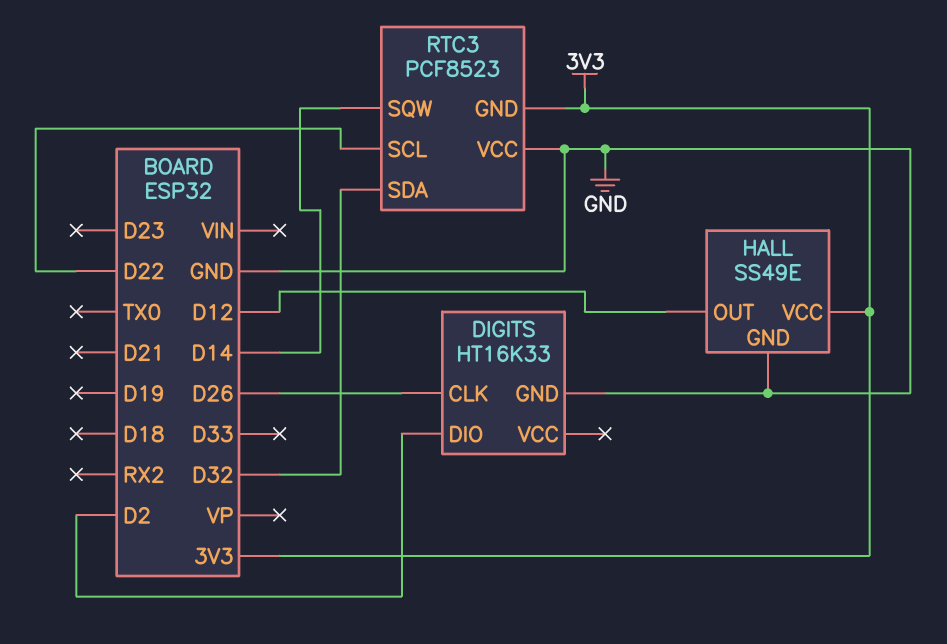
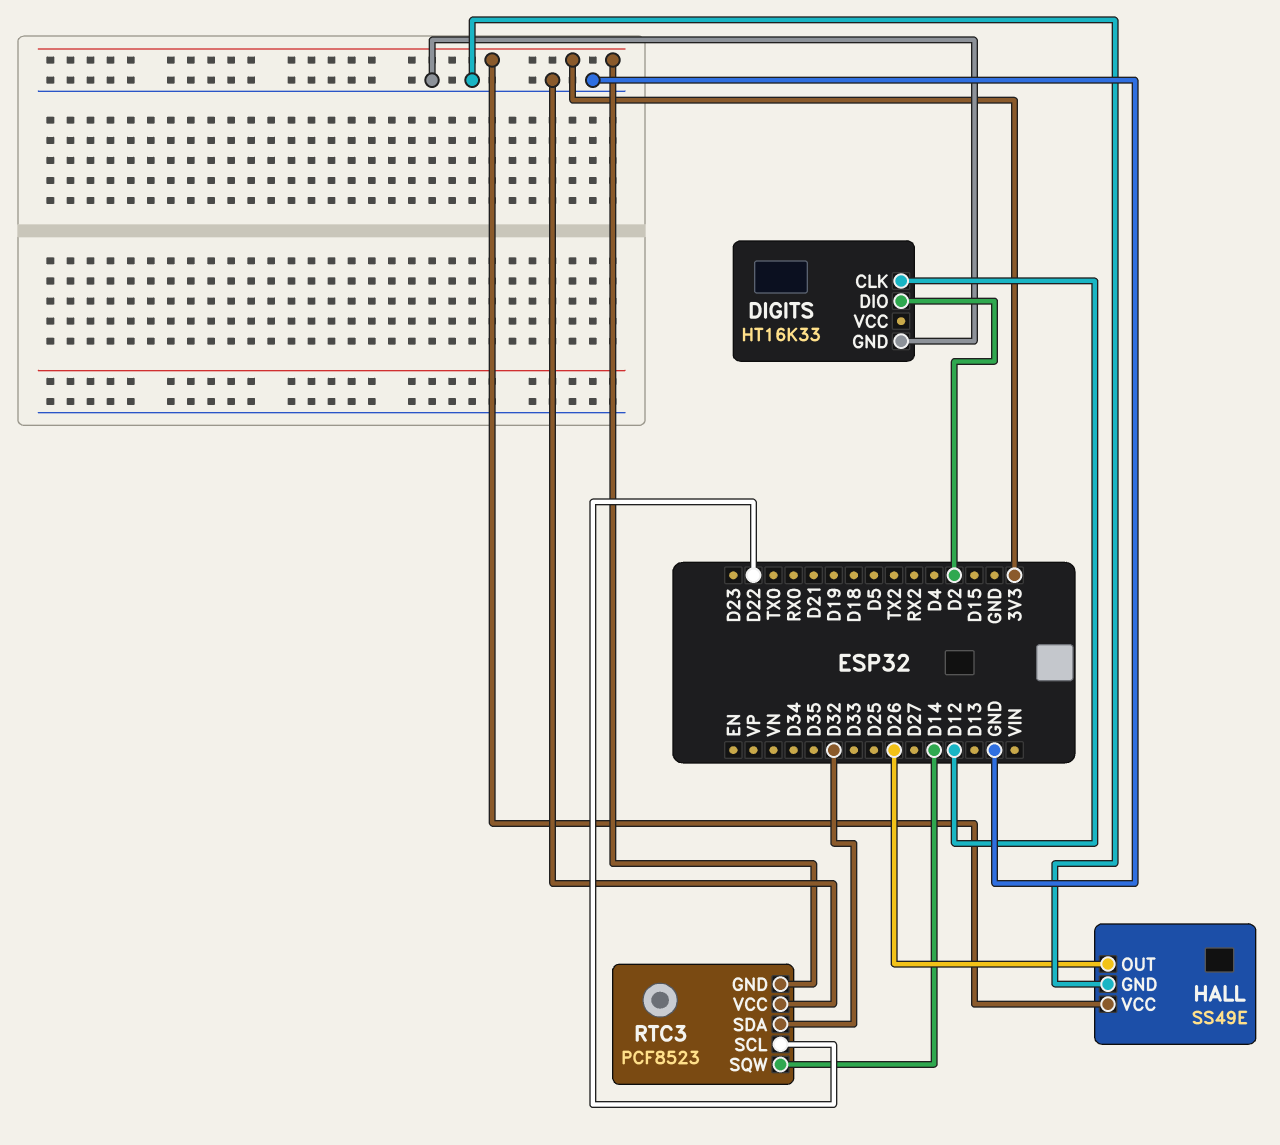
DIGITS pin CLK: D26 -> D12
HALL pin OUT: D12 -> D26

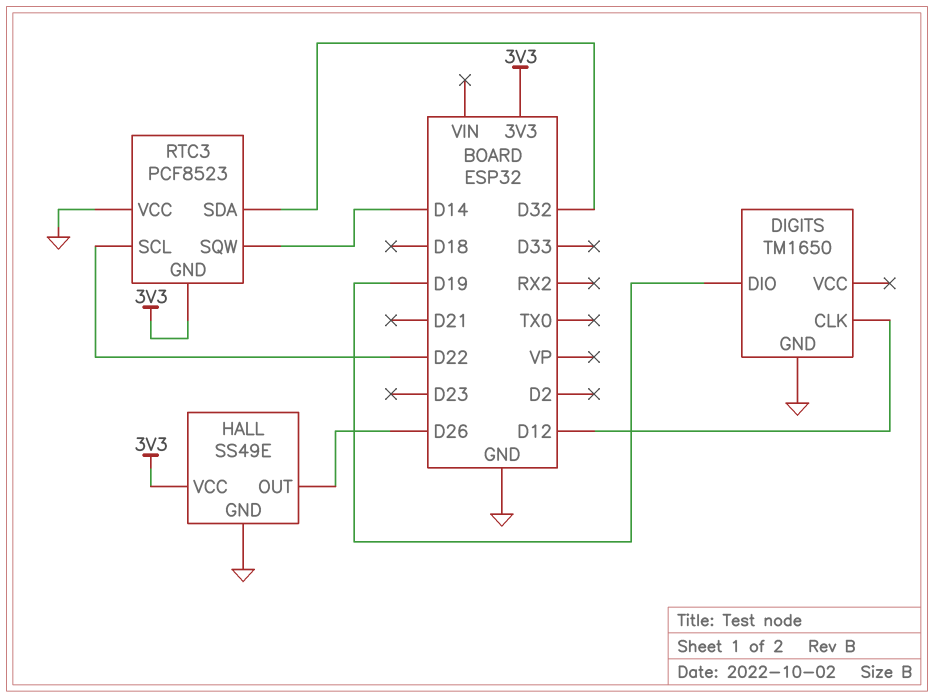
DIGITS: HT16K33 -> TM1650
DIGITS pin DIO: D2 -> D19

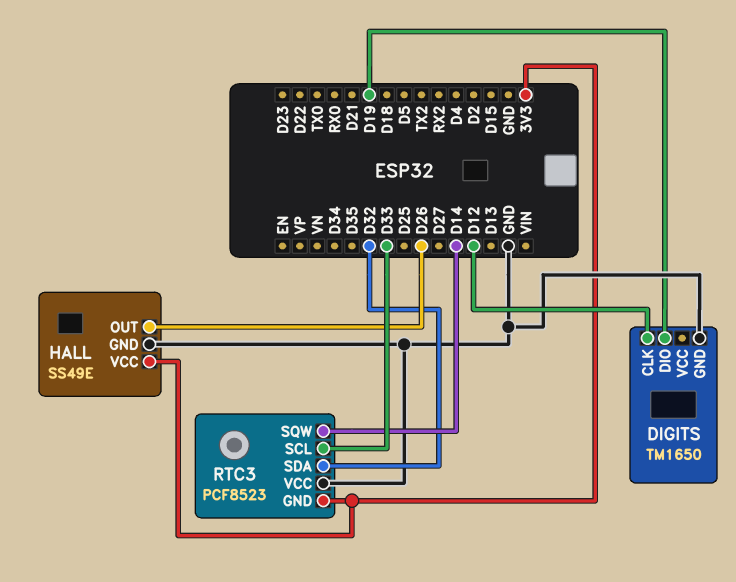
RTC3 pin SCL: D22 -> D33

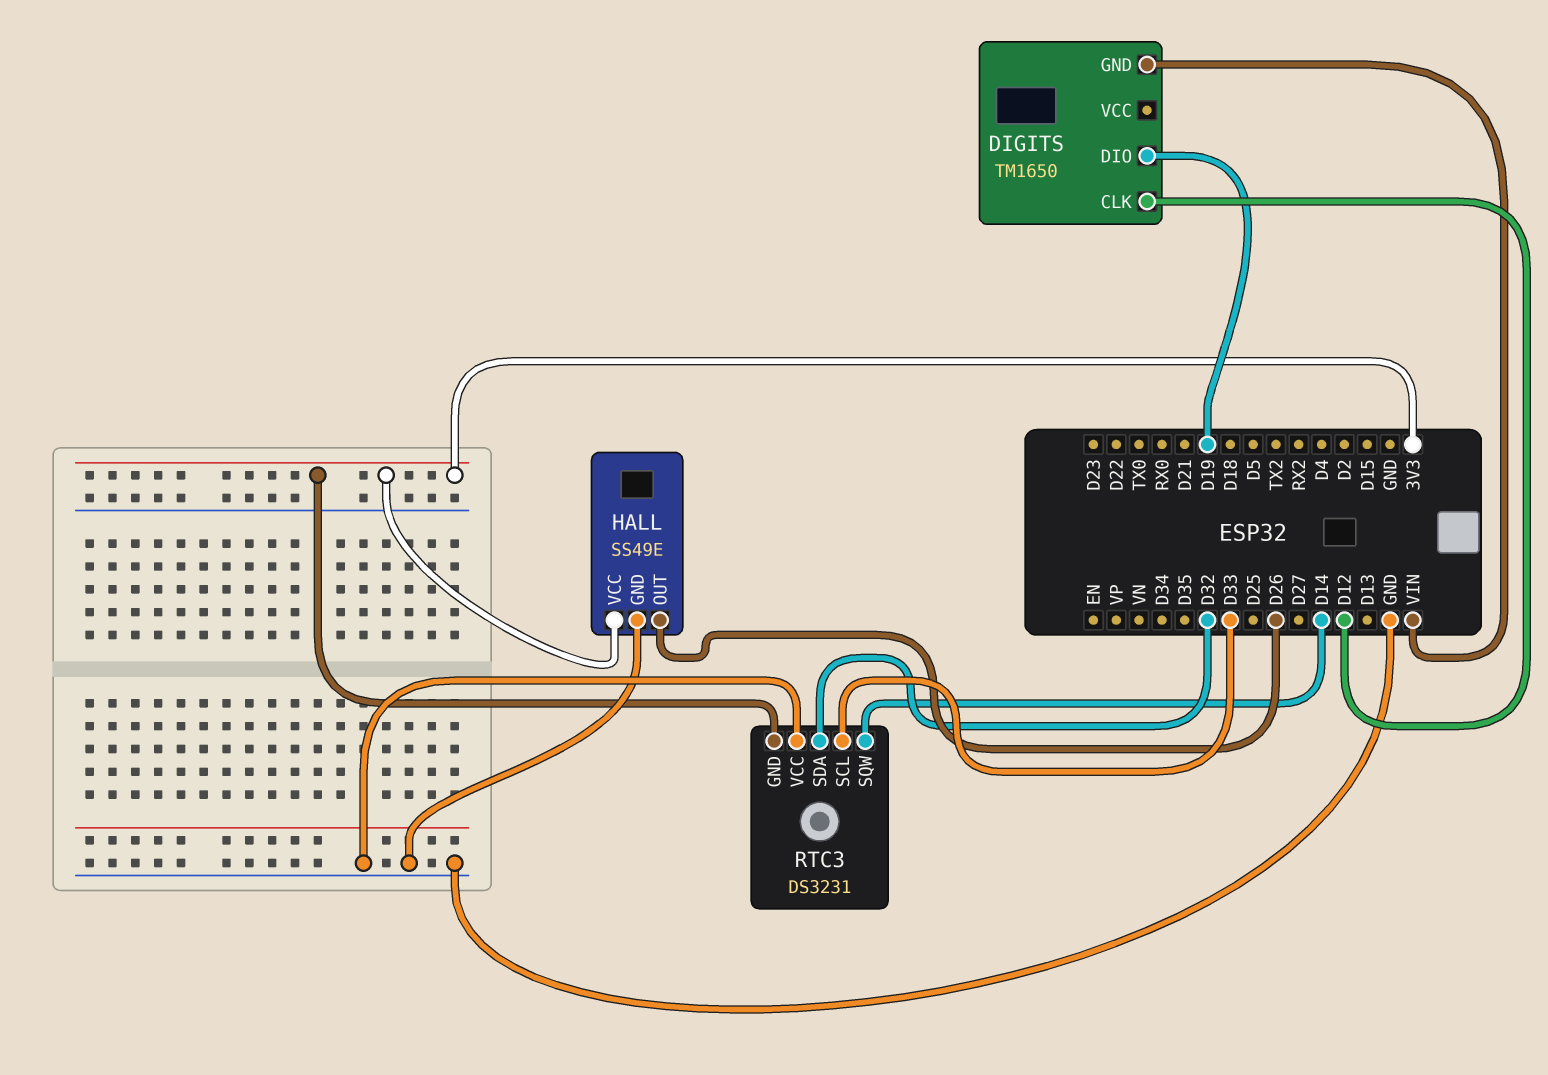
DIGITS pin GND: GND -> VIN
RTC3: PCF8523 -> DS3231

